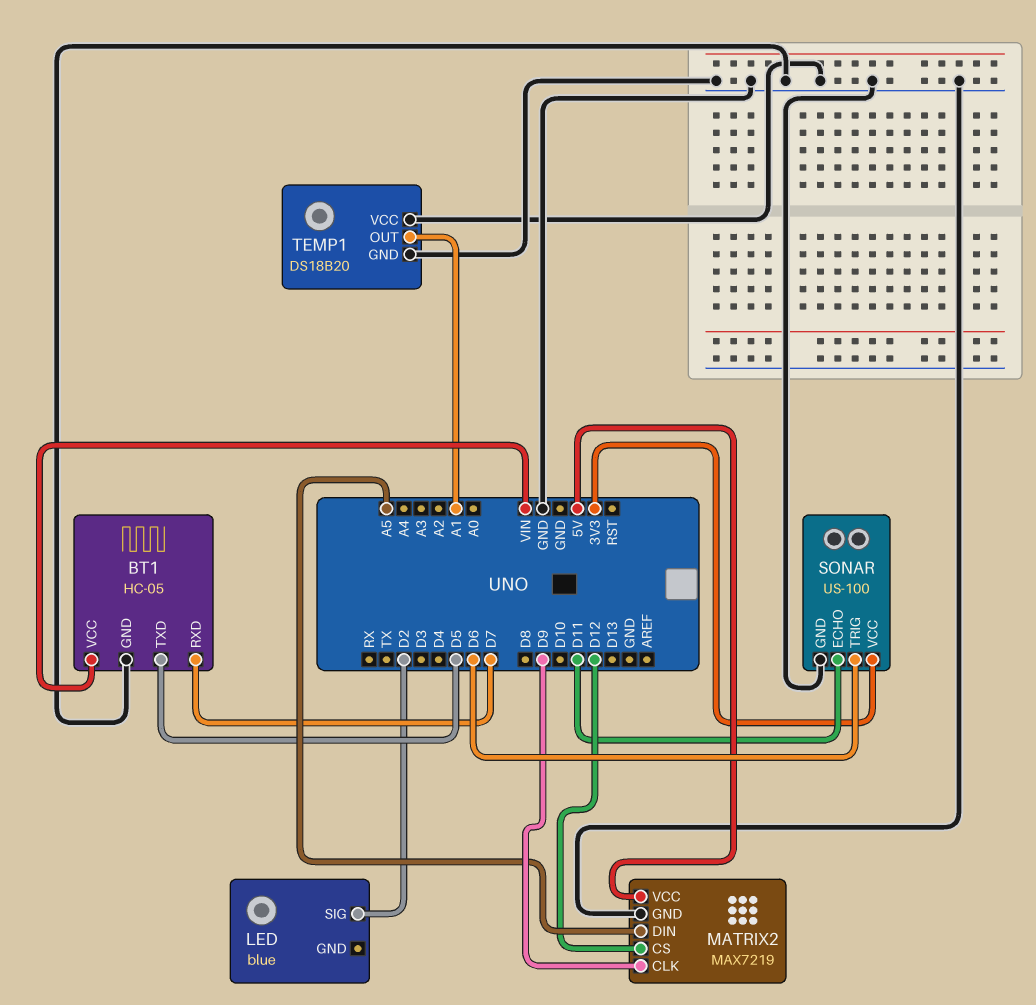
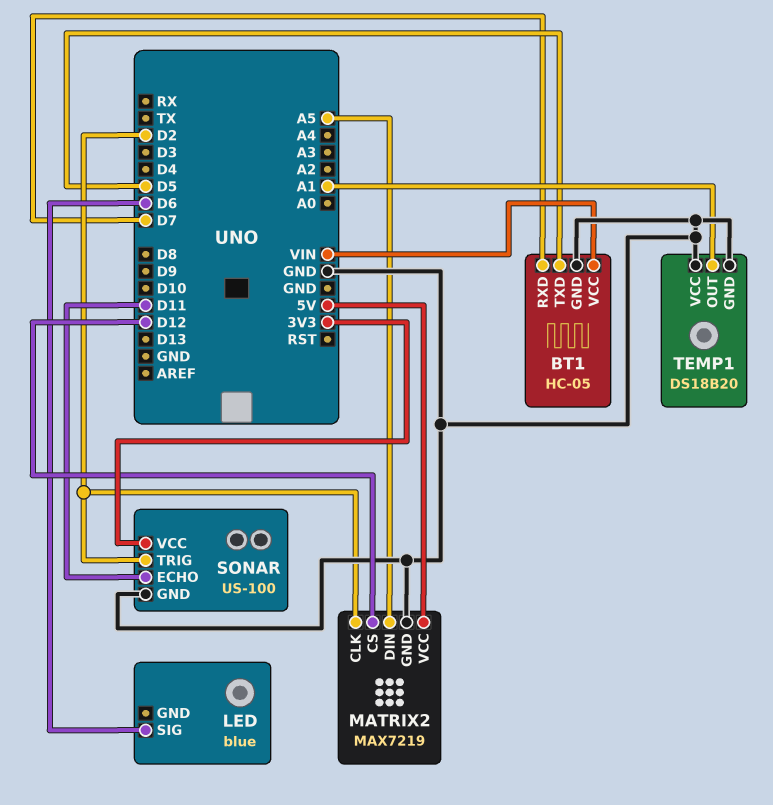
LED pin SIG: D2 -> D6
MATRIX2 pin CLK: D9 -> D2
SONAR pin TRIG: D6 -> D2

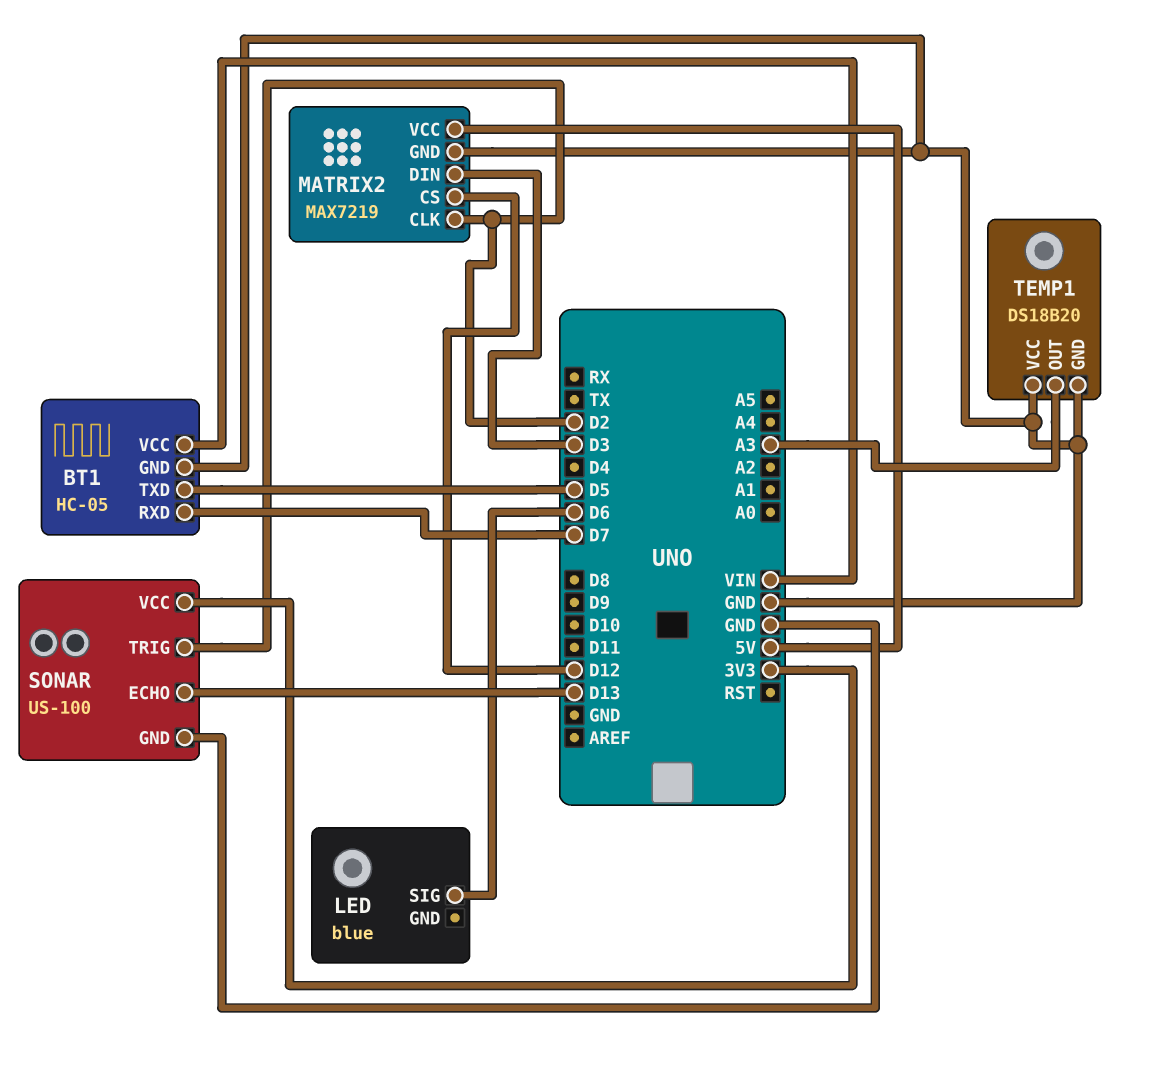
MATRIX2 pin DIN: A5 -> D3
SONAR pin ECHO: D11 -> D13
TEMP1 pin OUT: A1 -> A3

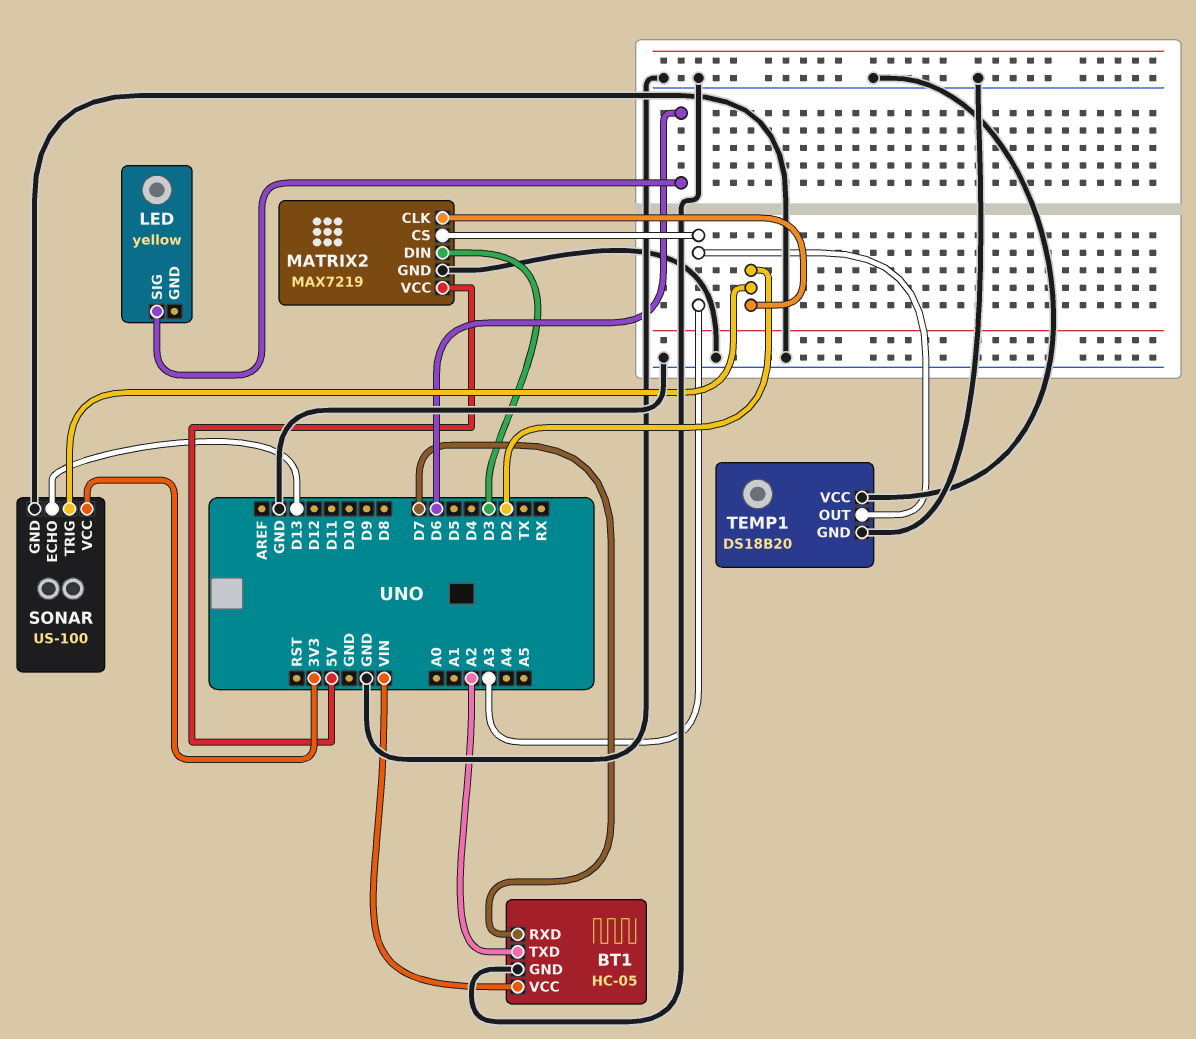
BT1 pin TXD: D5 -> A2
LED: blue -> yellow
MATRIX2 pin CS: D12 -> A3

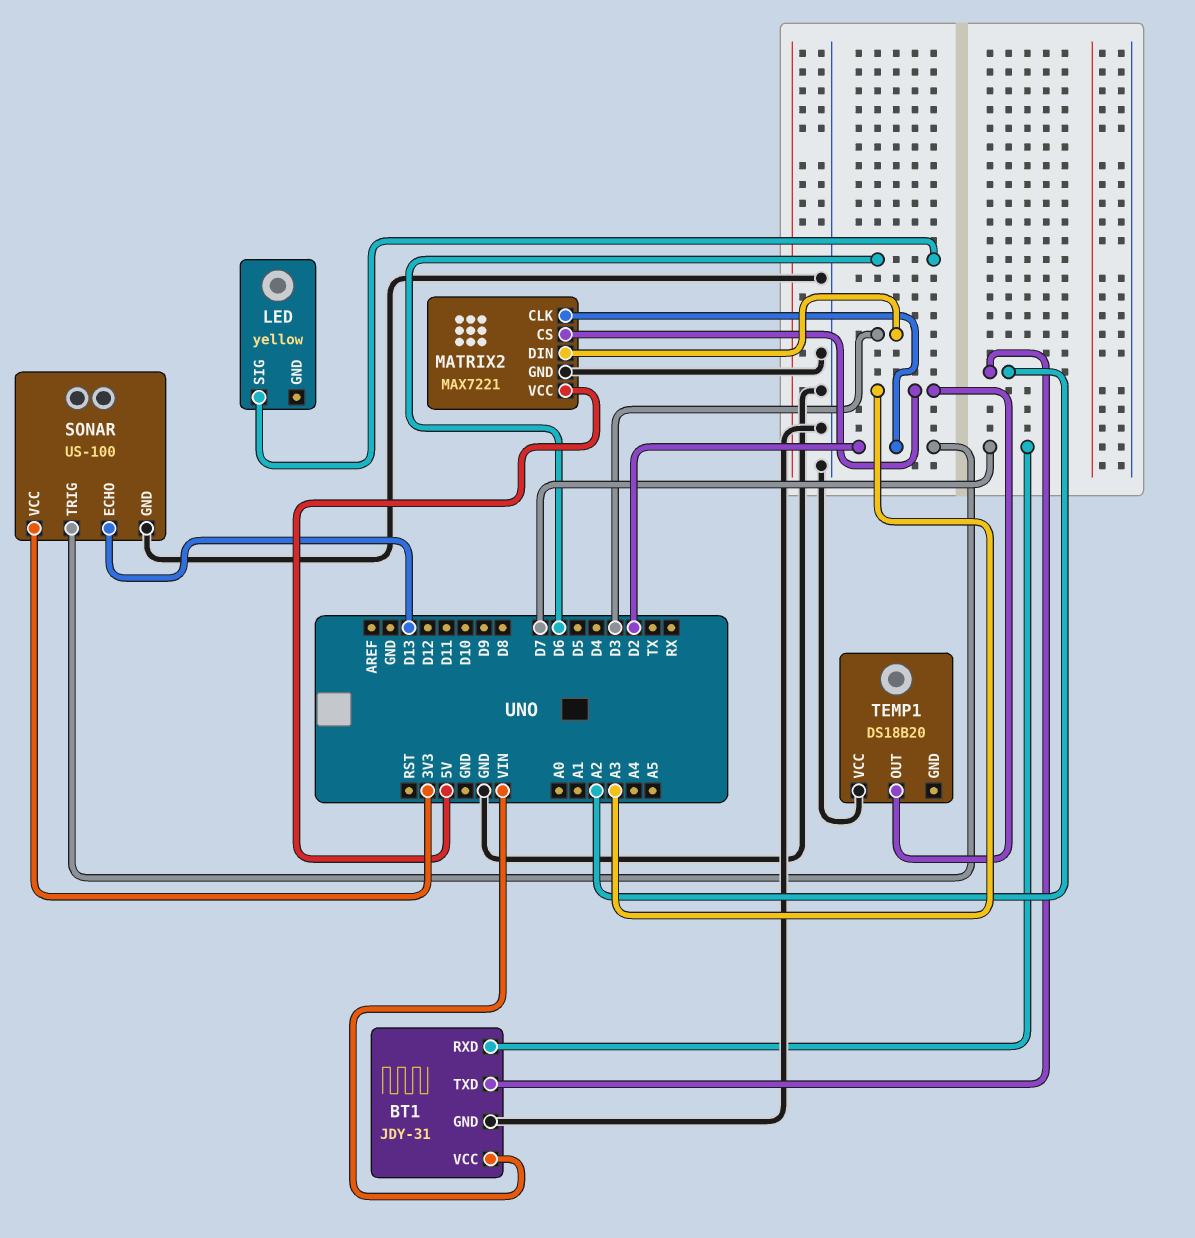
BT1: HC-05 -> JDY-31
MATRIX2: MAX7219 -> MAX7221
TEMP1 pin GND: GND -> none

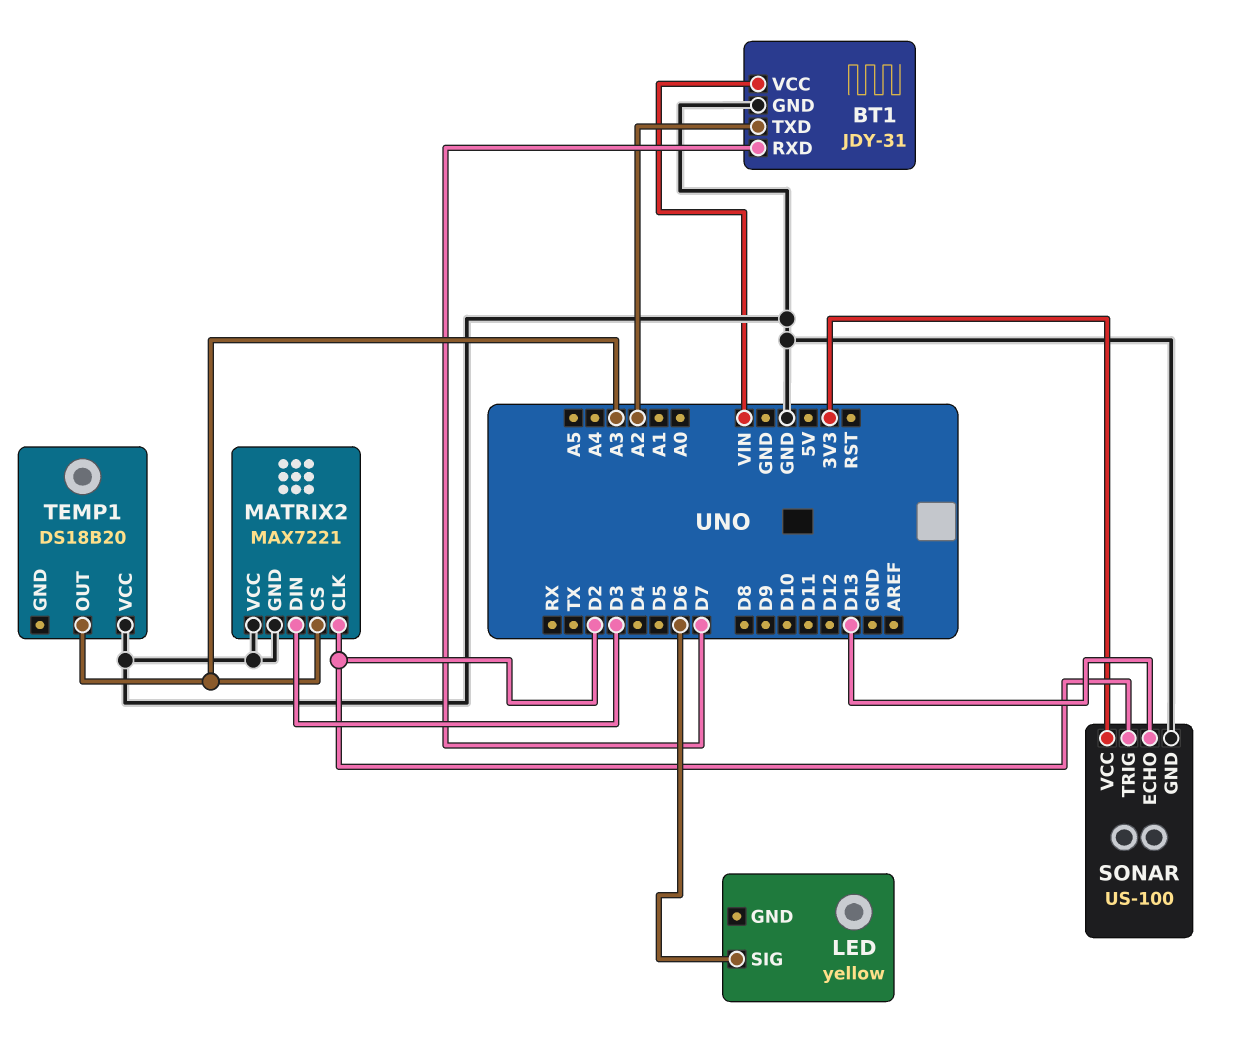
MATRIX2 pin VCC: 5V -> GND

